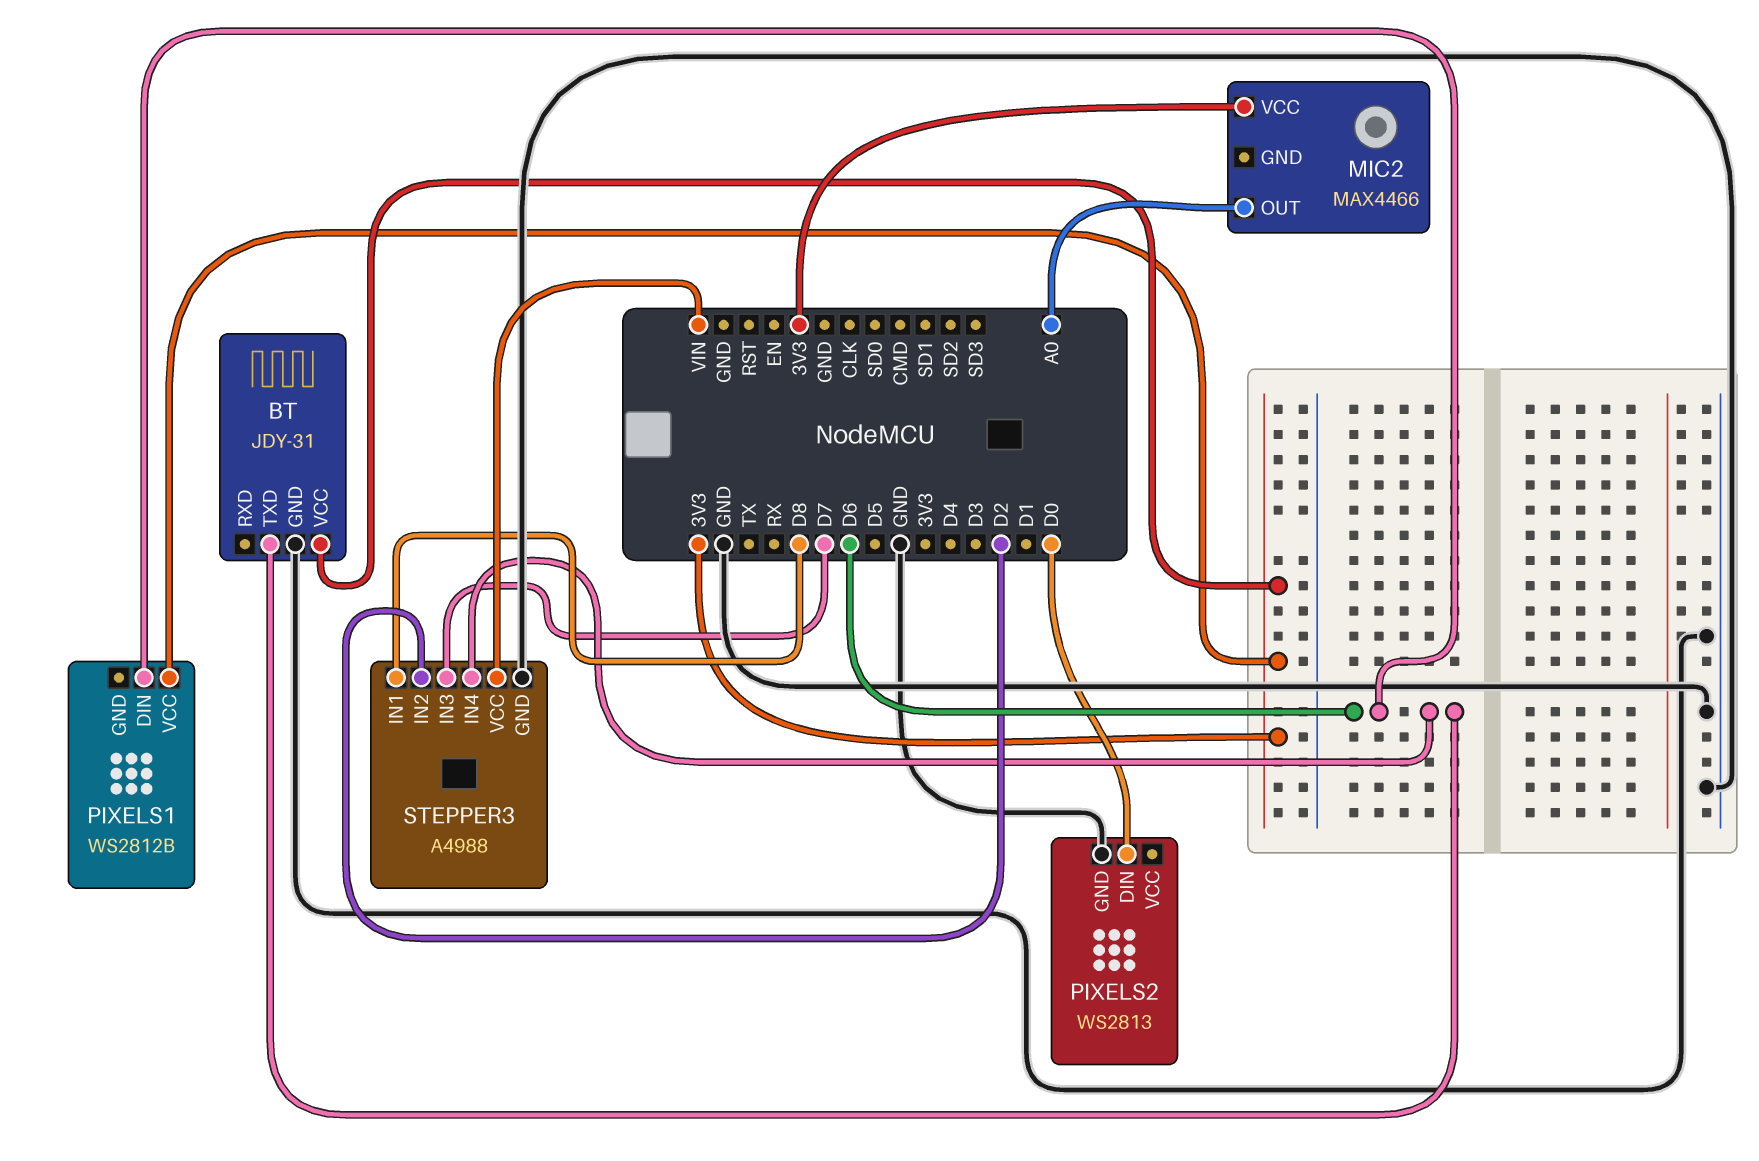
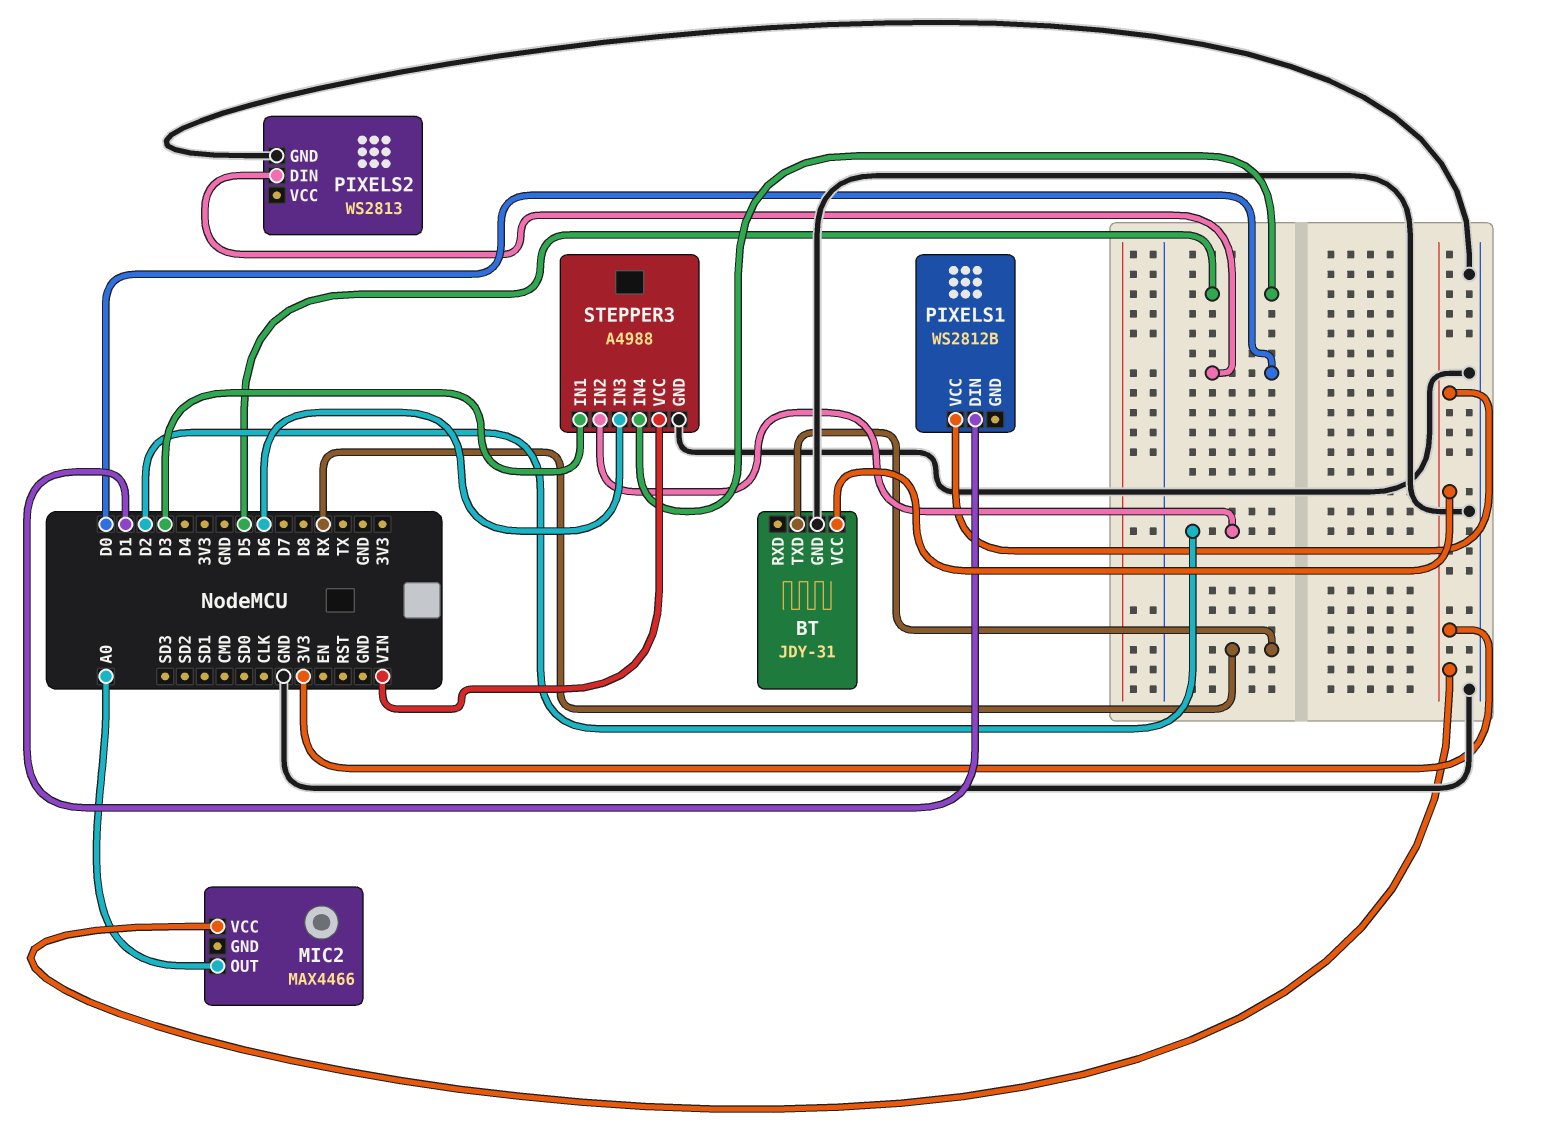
BT pin TXD: D6 -> RX
PIXELS1 pin DIN: D6 -> D1
STEPPER3 pin IN1: D8 -> D3
STEPPER3 pin IN3: D7 -> D6
STEPPER3 pin IN4: D6 -> D5

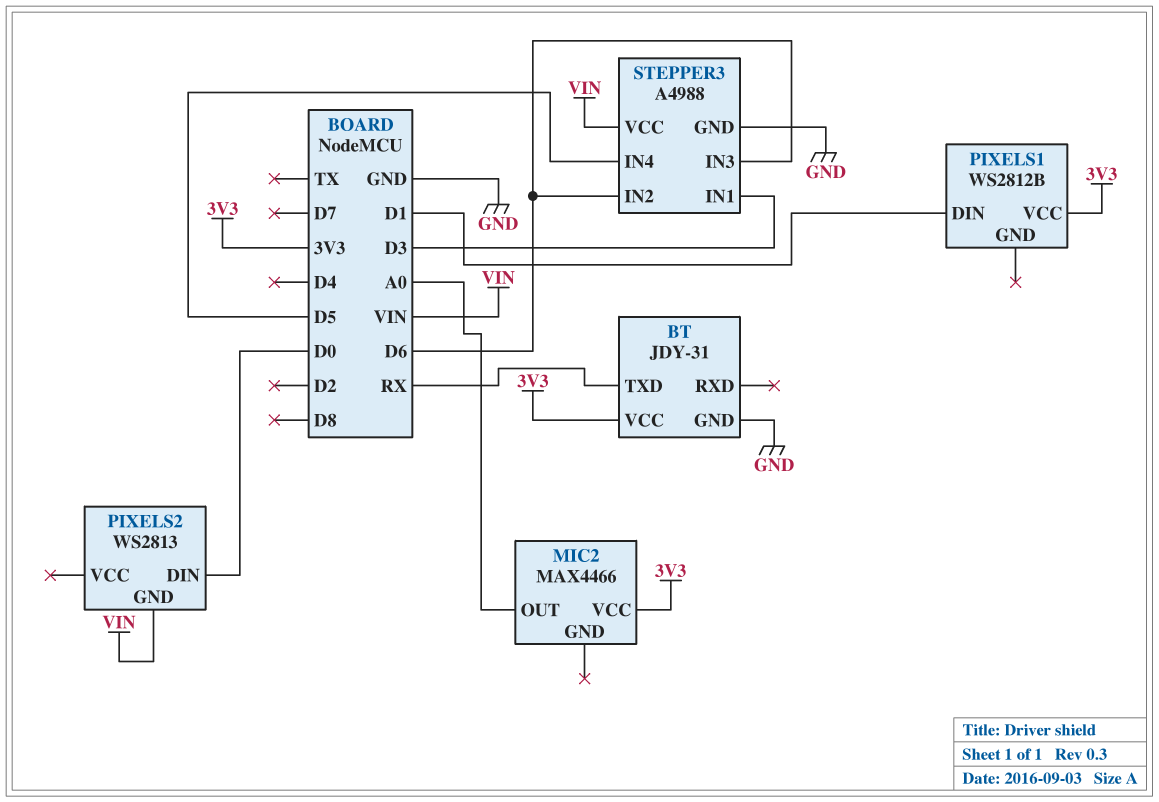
PIXELS2 pin GND: GND -> VIN
STEPPER3 pin IN2: D2 -> D6

